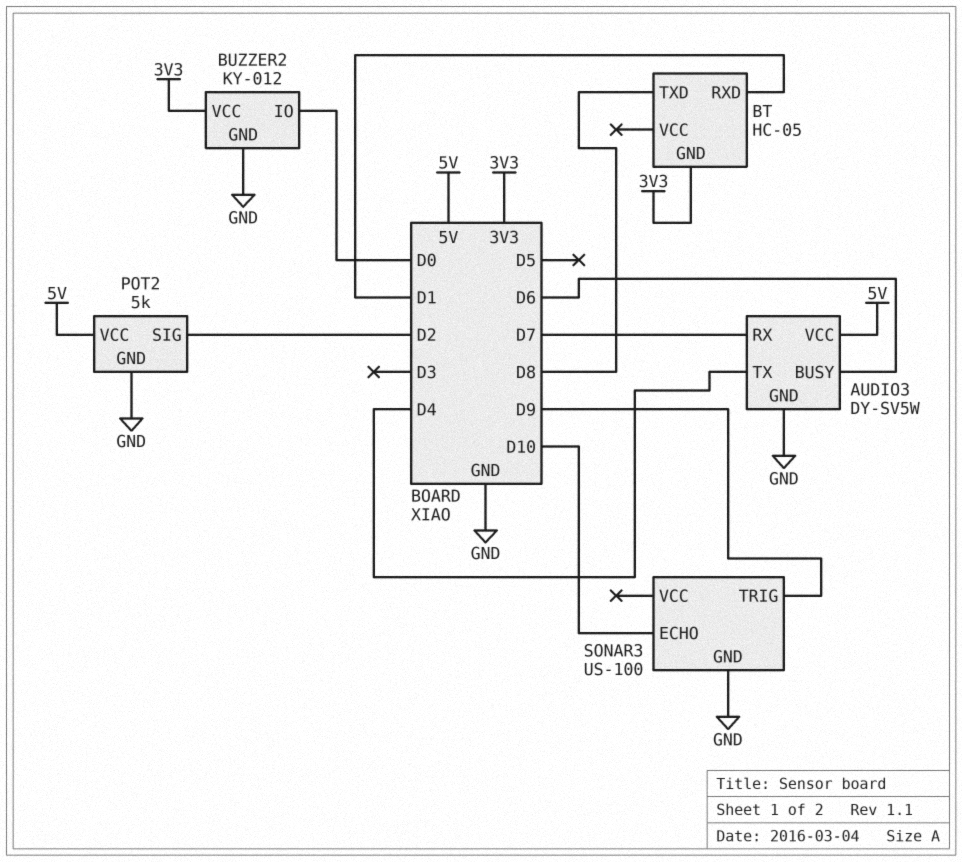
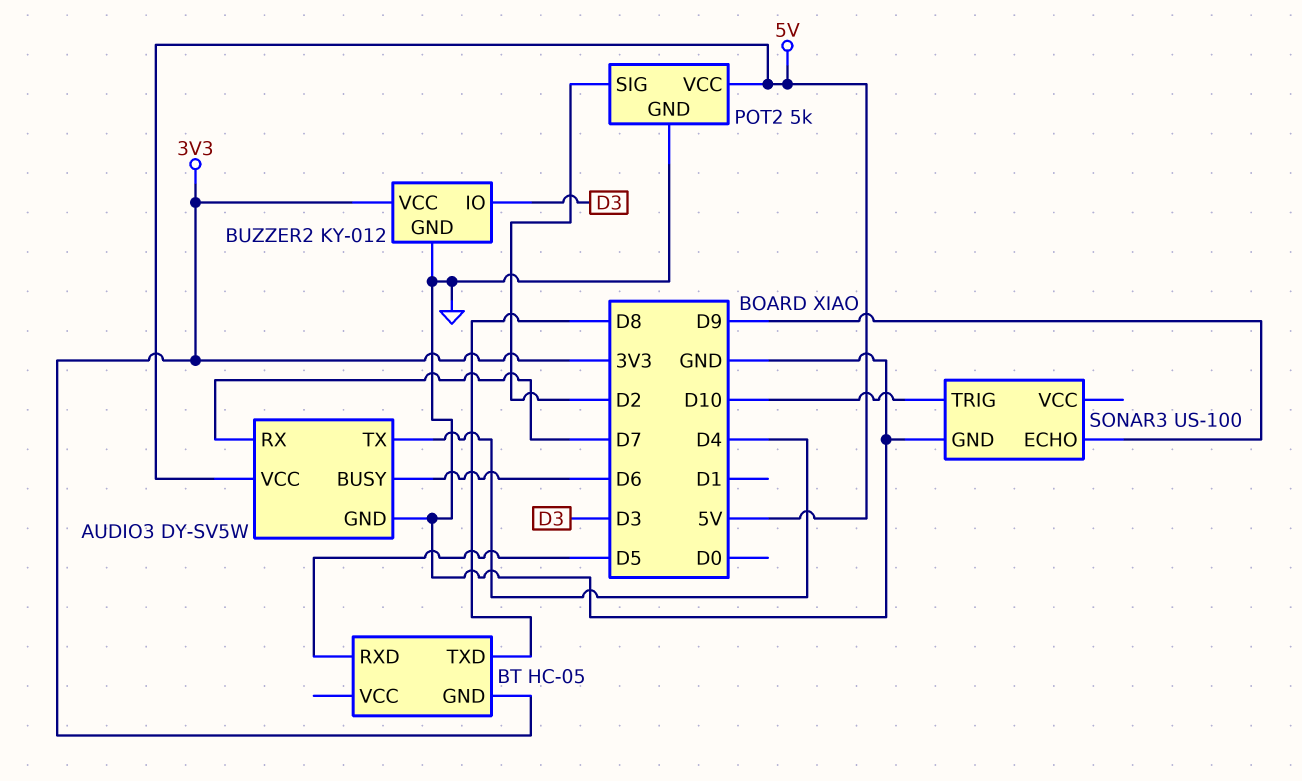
BT pin RXD: D1 -> D5
BUZZER2 pin IO: D0 -> D3
SONAR3 pin ECHO: D10 -> D9
SONAR3 pin TRIG: D9 -> D10

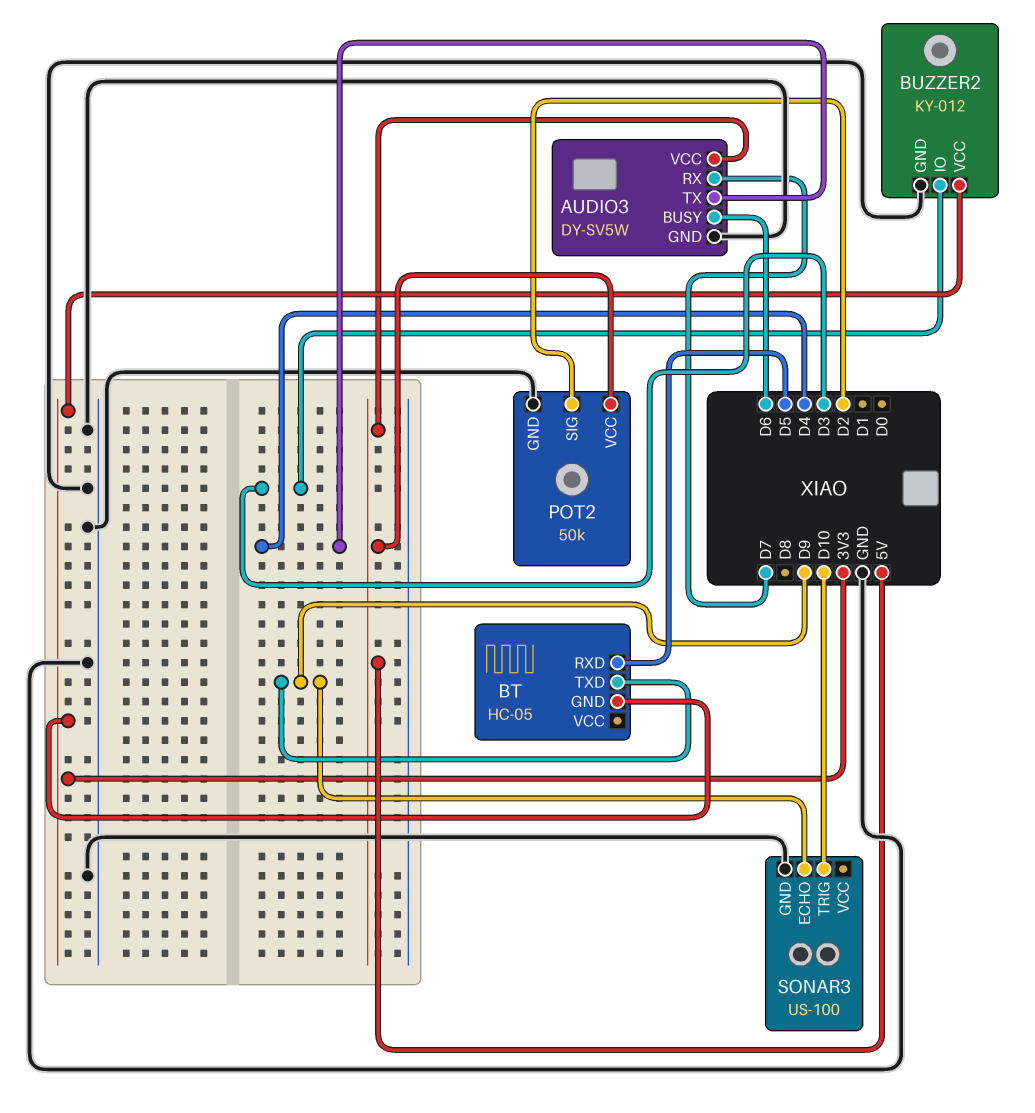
BT pin TXD: D8 -> D9
POT2: 5k -> 50k

